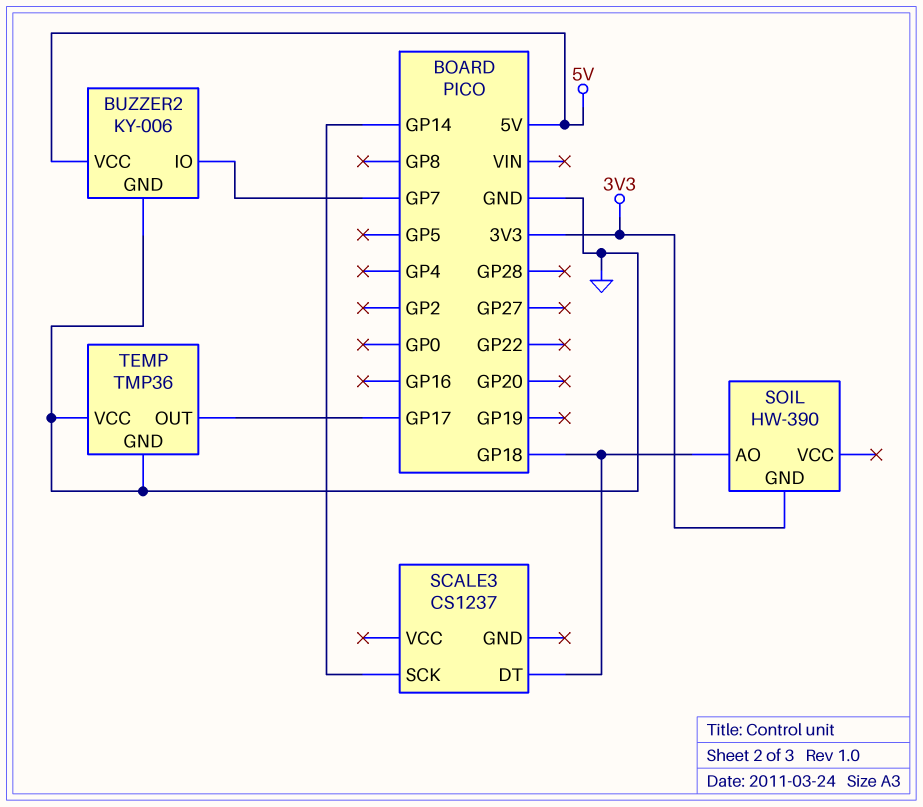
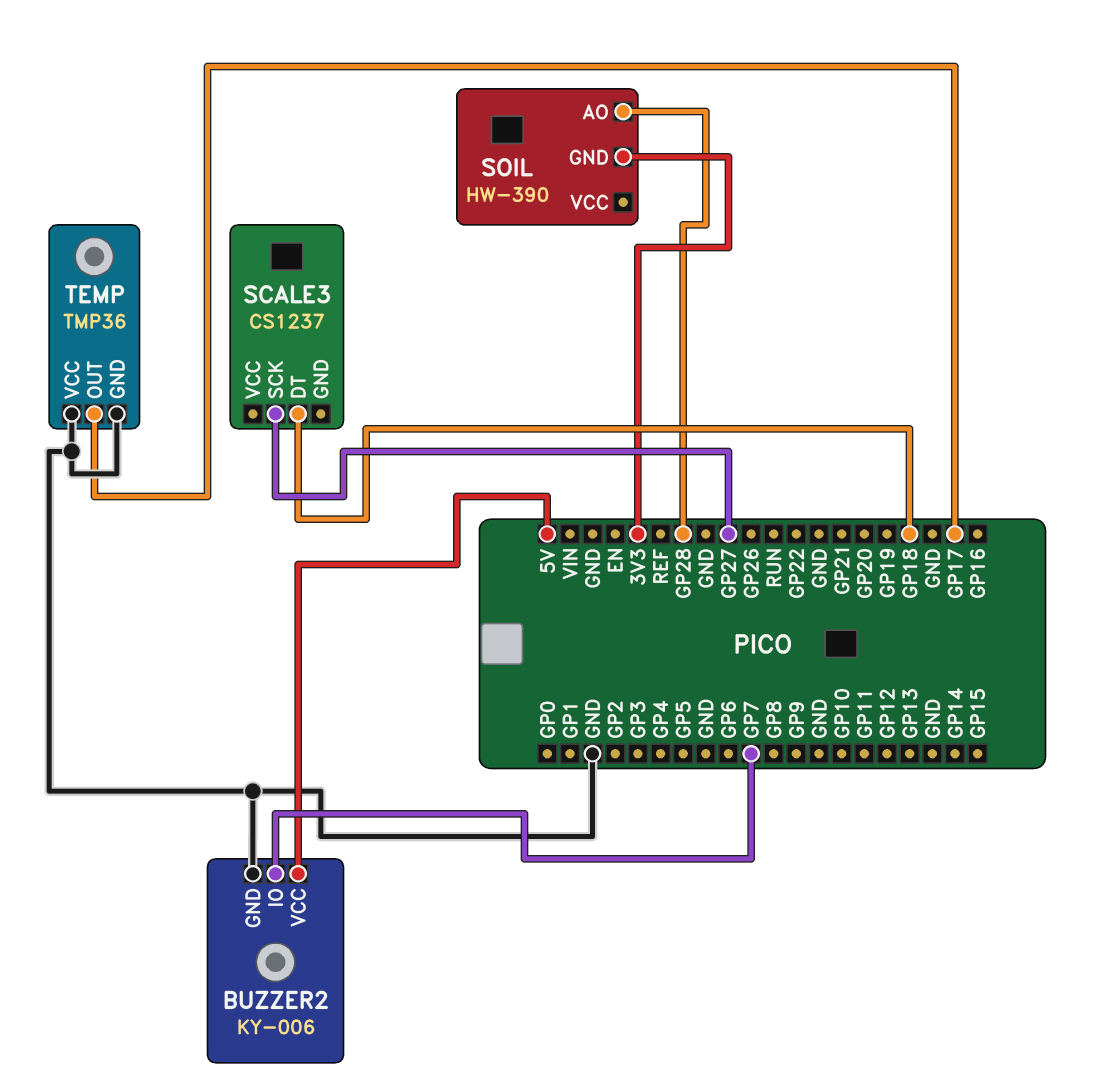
SCALE3 pin SCK: GP14 -> GP27
SOIL pin AO: GP18 -> GP28

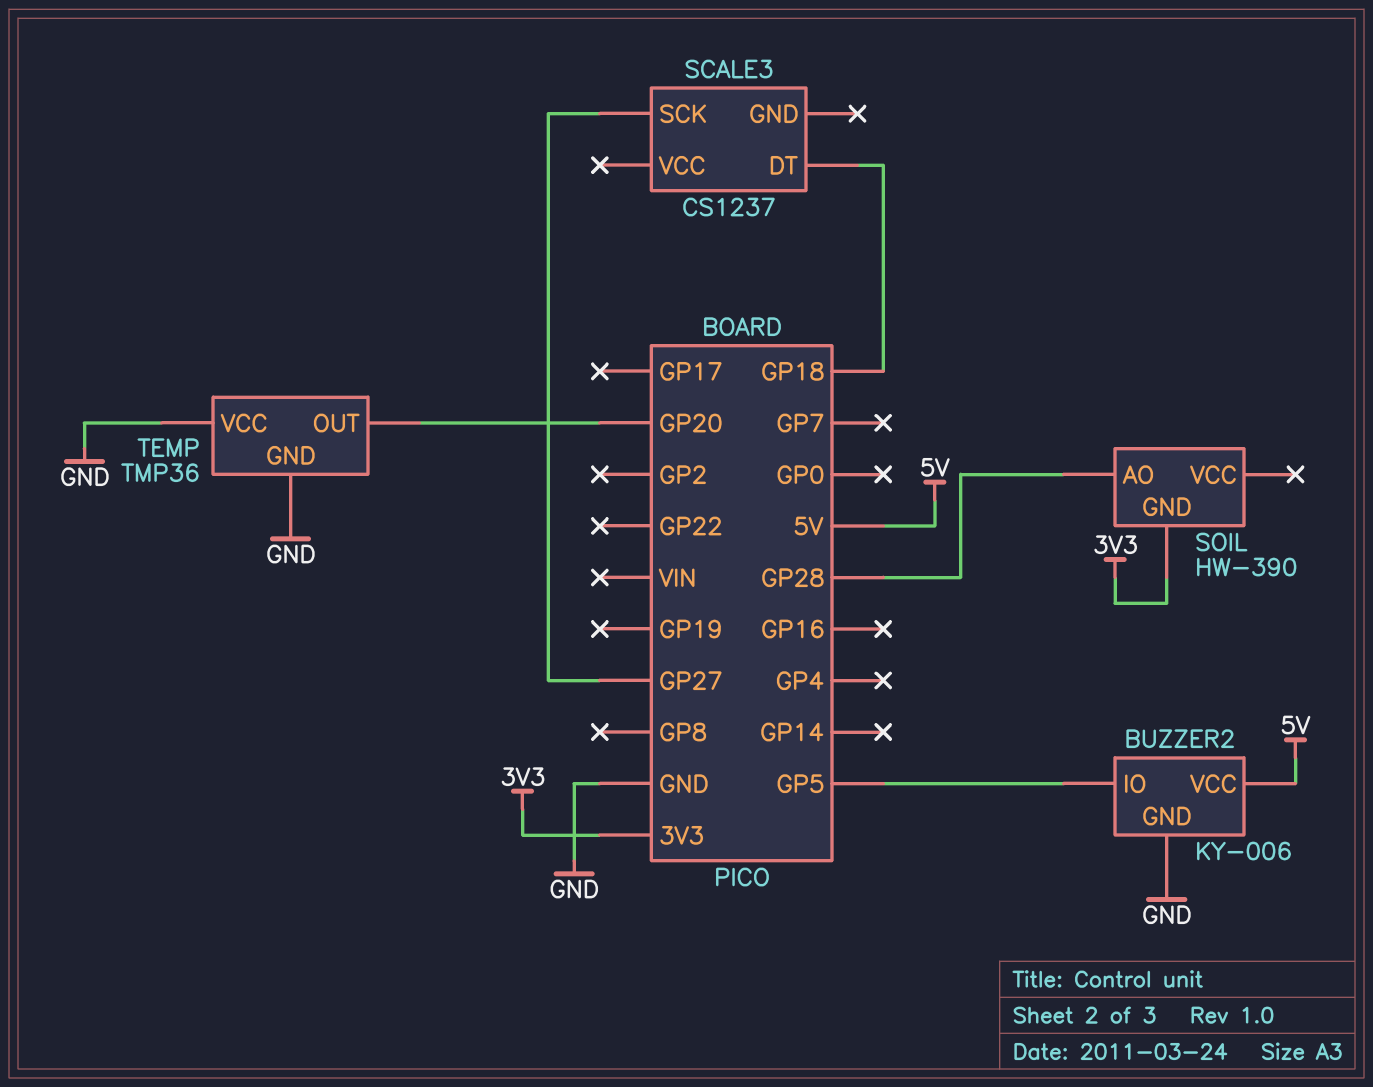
BUZZER2 pin IO: GP7 -> GP5
TEMP pin OUT: GP17 -> GP20

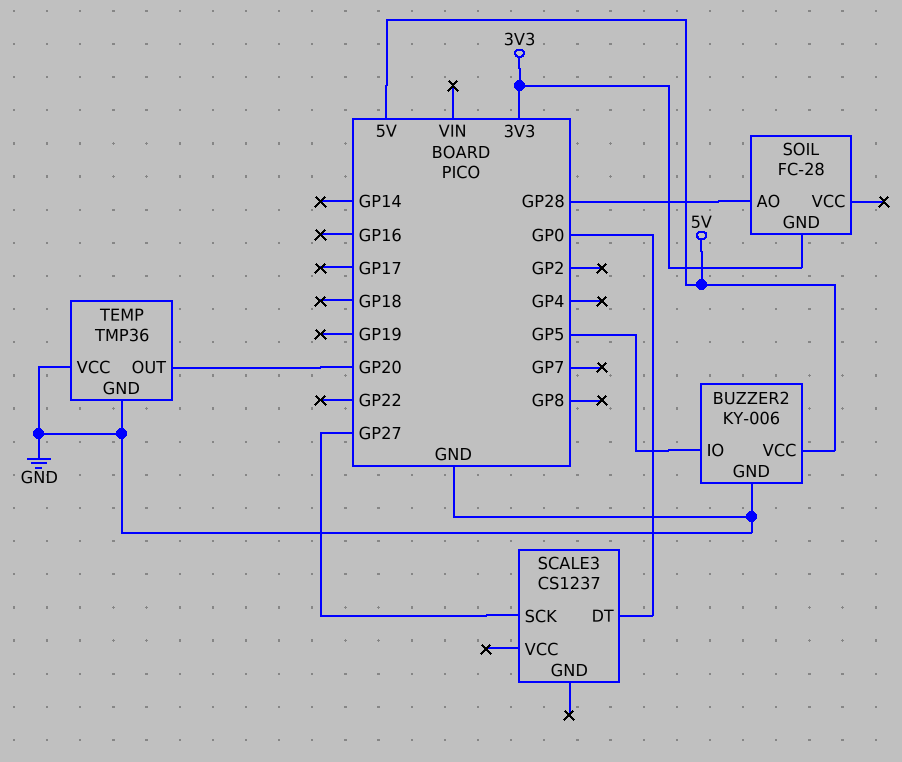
SCALE3 pin DT: GP18 -> GP0
SOIL: HW-390 -> FC-28

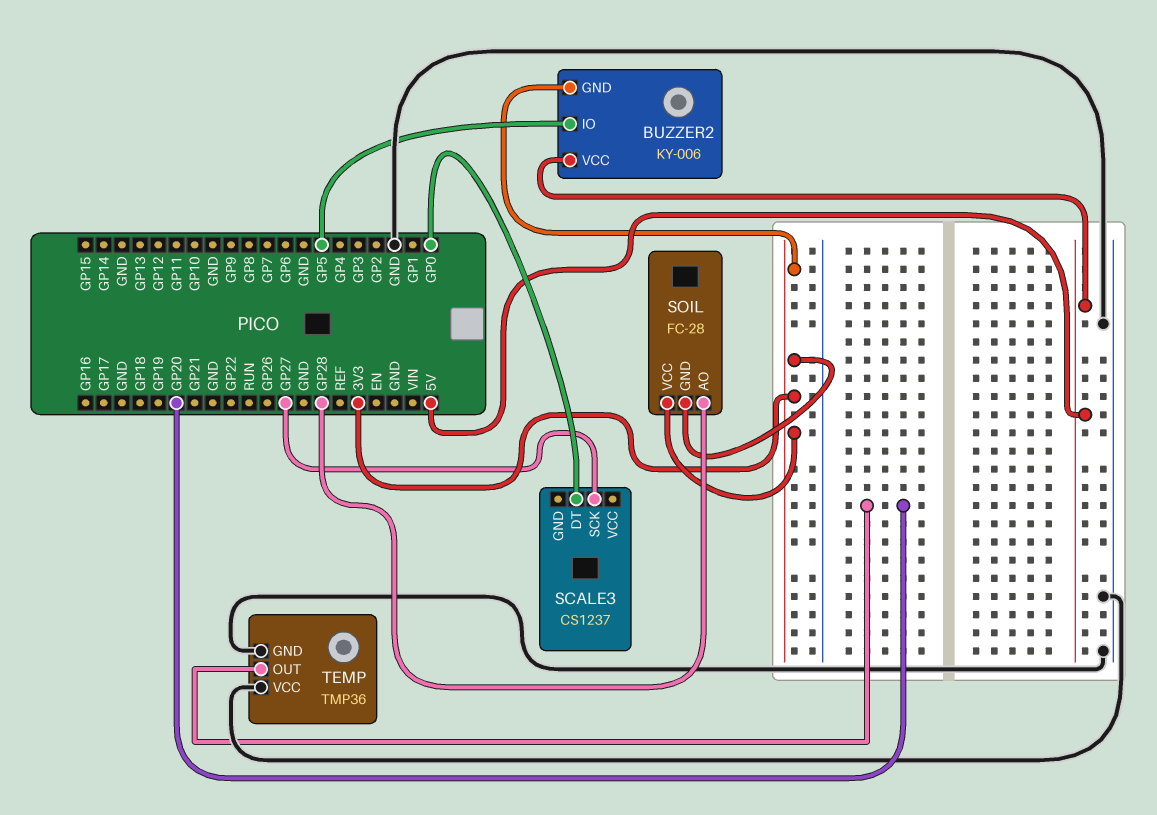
BUZZER2 pin GND: GND -> 3V3
SOIL pin VCC: none -> 3V3

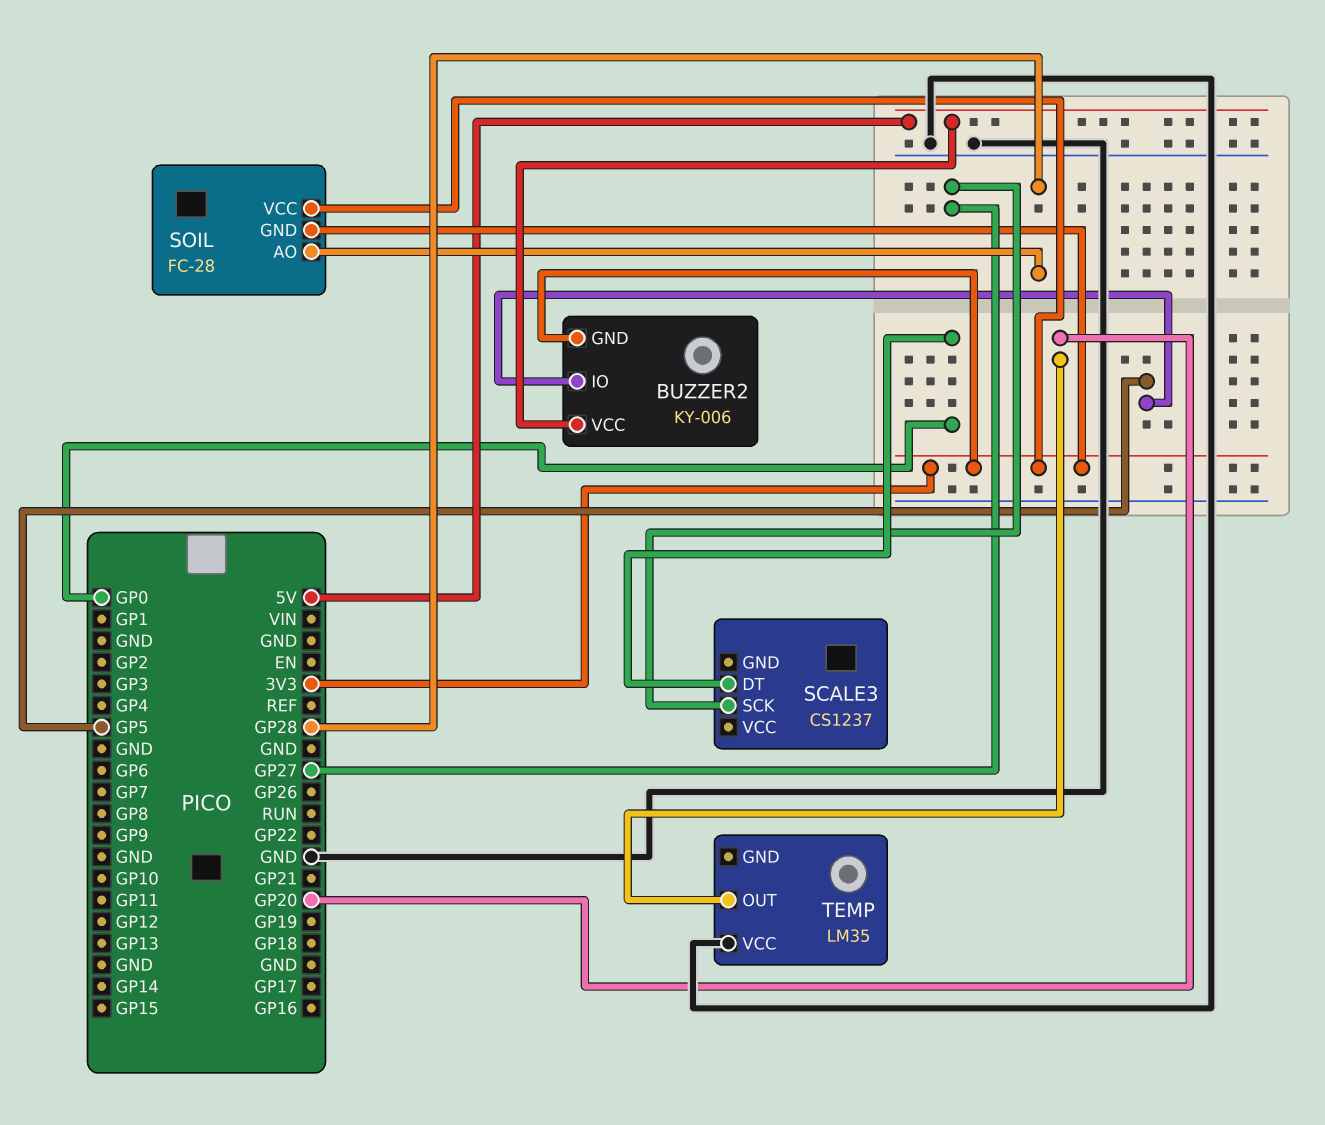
TEMP: TMP36 -> LM35
TEMP pin GND: GND -> none

